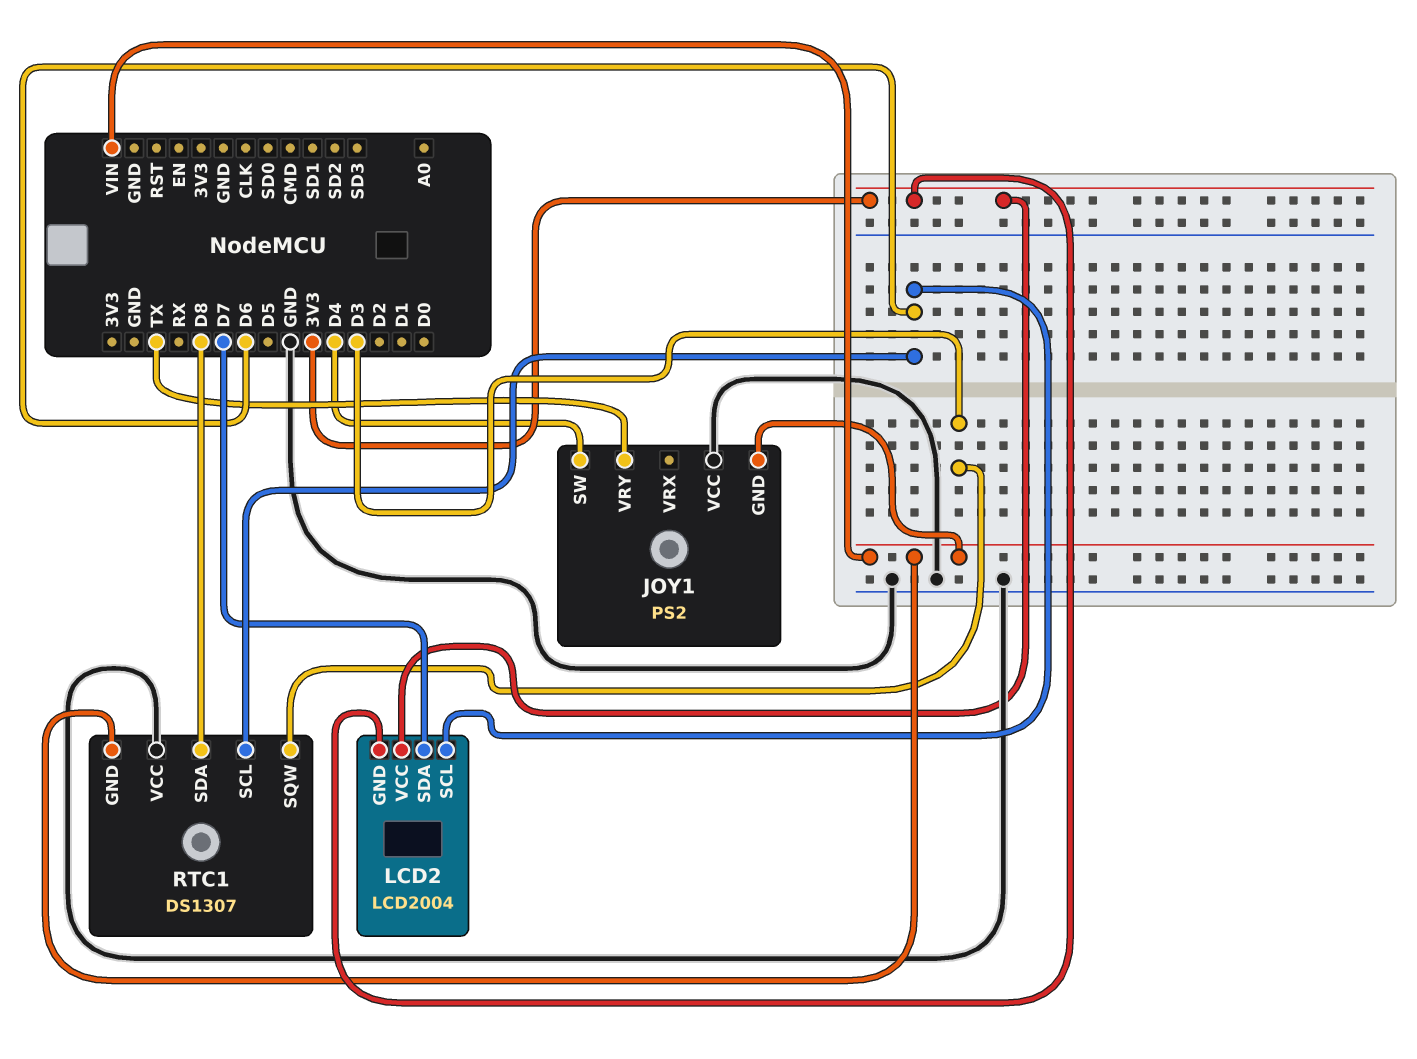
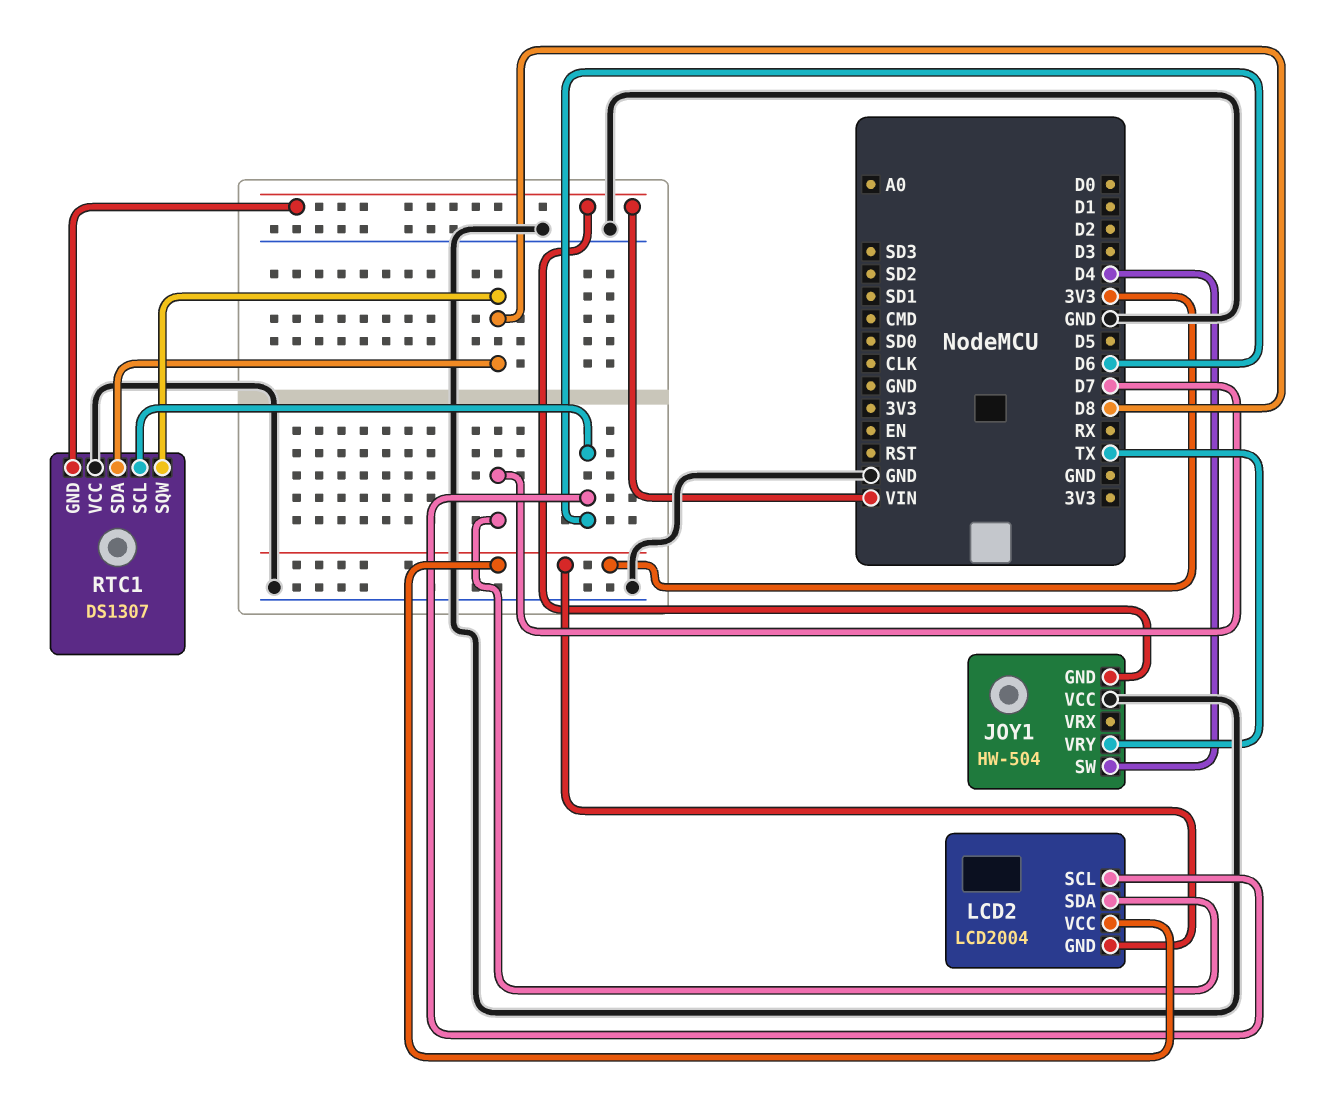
JOY1: PS2 -> HW-504
RTC1 pin SQW: D3 -> D8

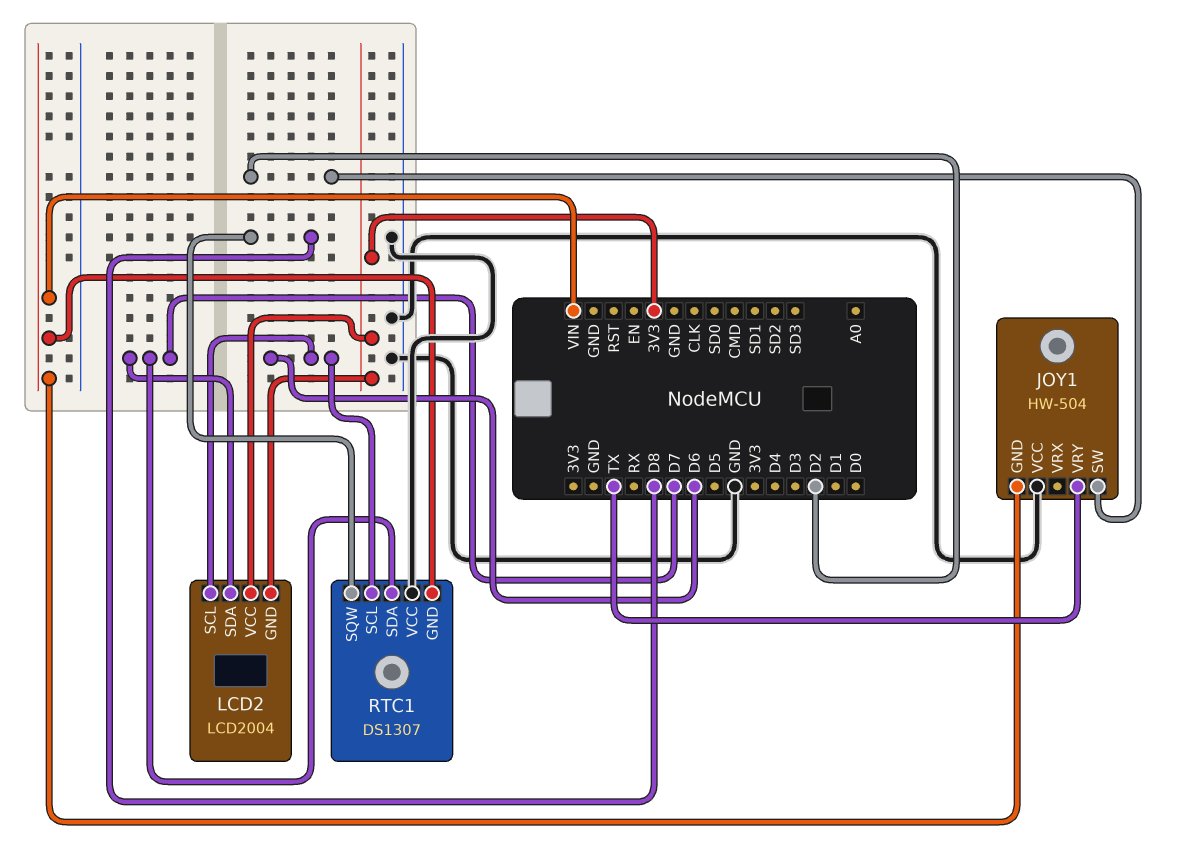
JOY1 pin SW: D4 -> D2
RTC1 pin SDA: D8 -> D7

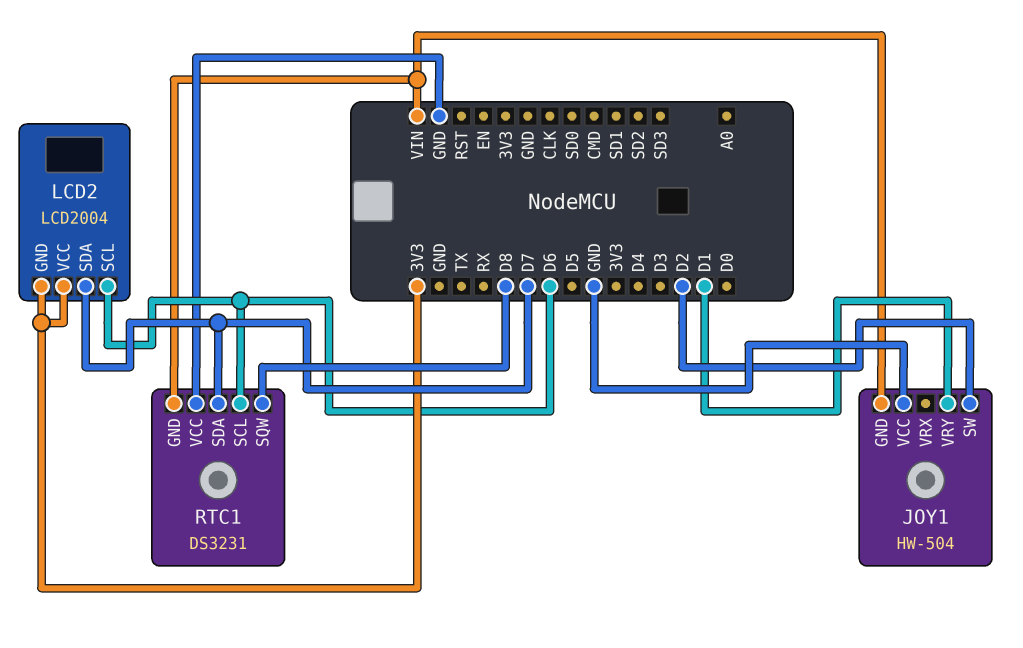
JOY1 pin VRY: TX -> D1
RTC1: DS1307 -> DS3231

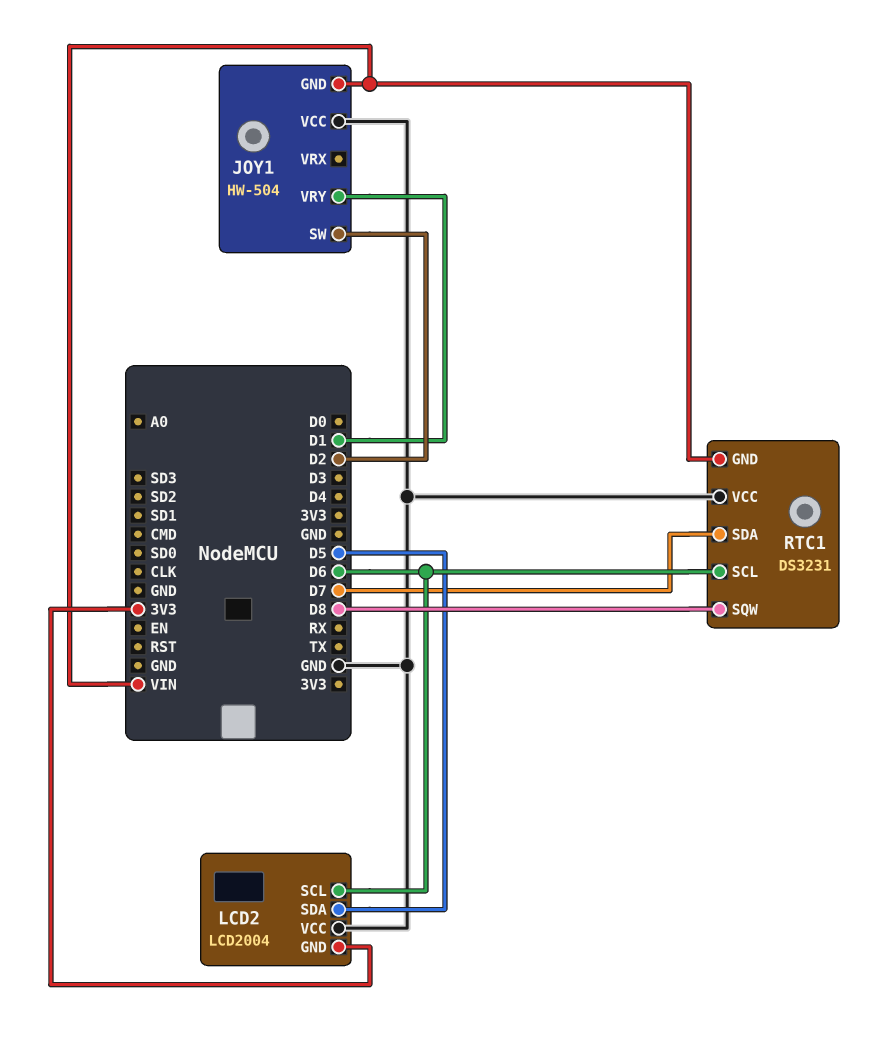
LCD2 pin SDA: D7 -> D5
LCD2 pin VCC: 3V3 -> GND

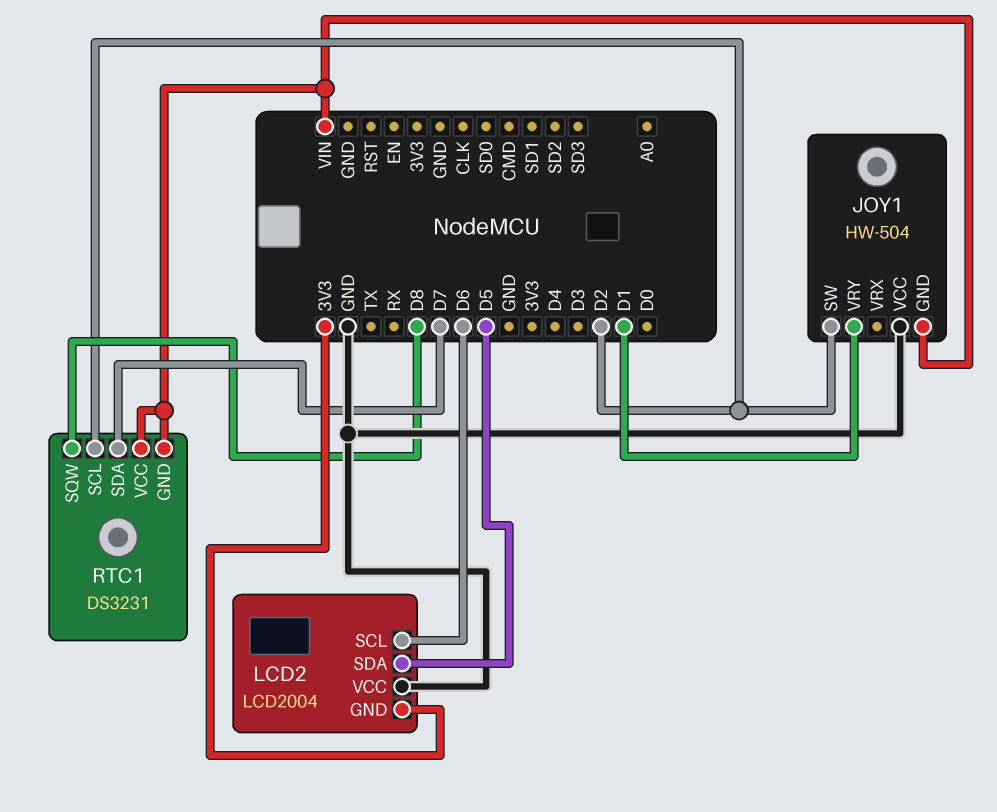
RTC1 pin SCL: D6 -> D2
RTC1 pin VCC: GND -> VIN

